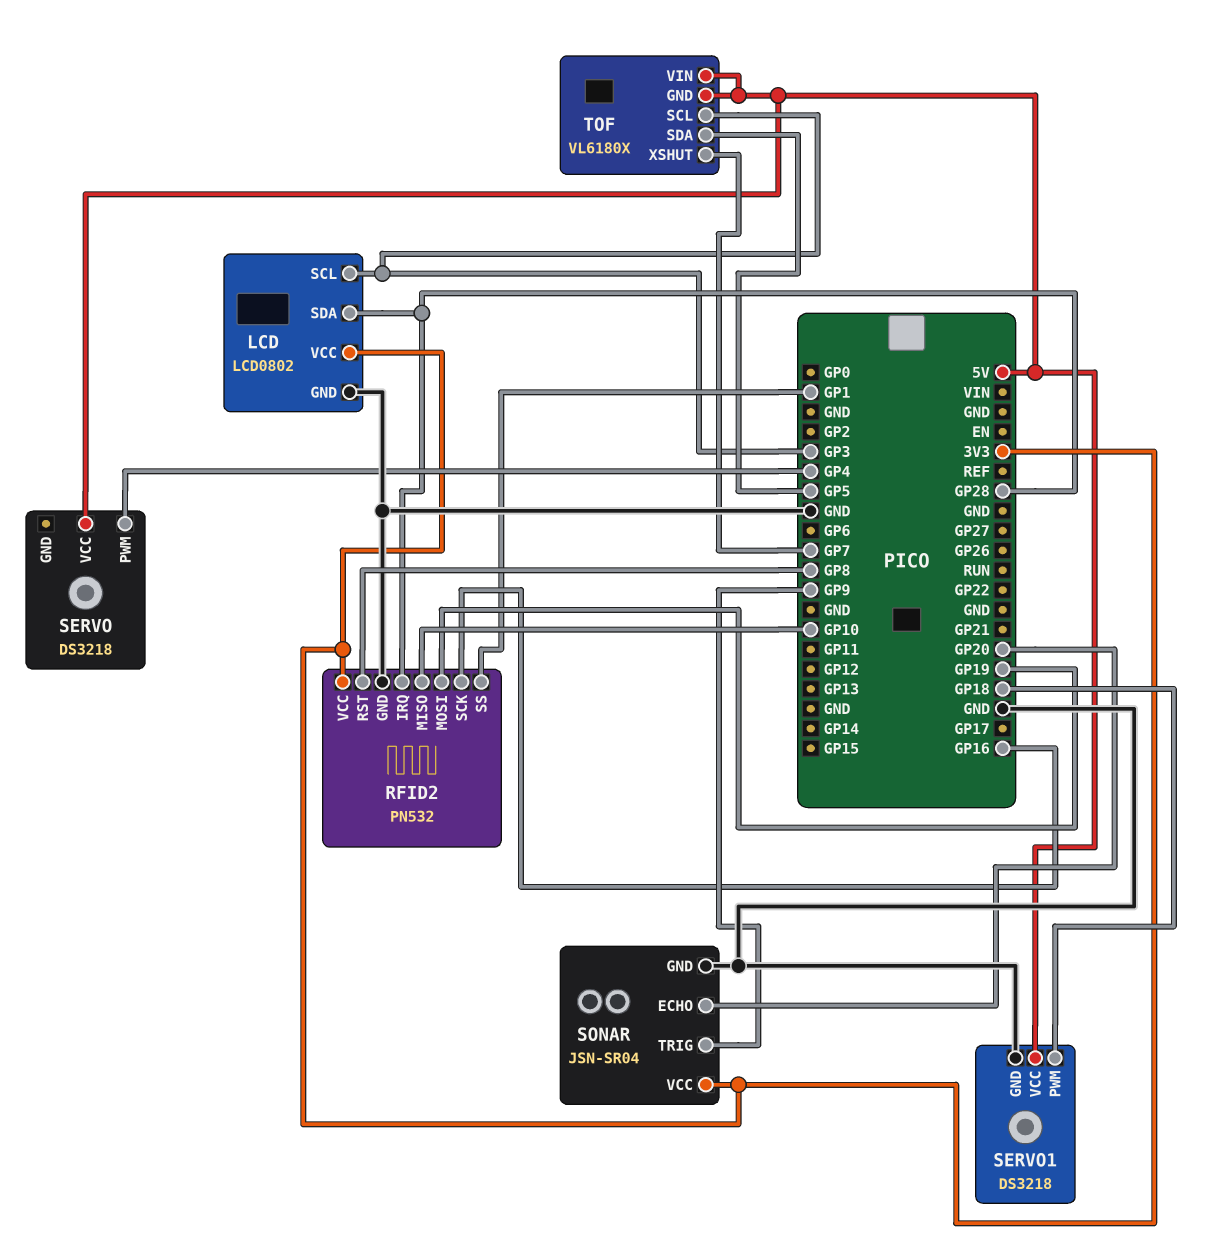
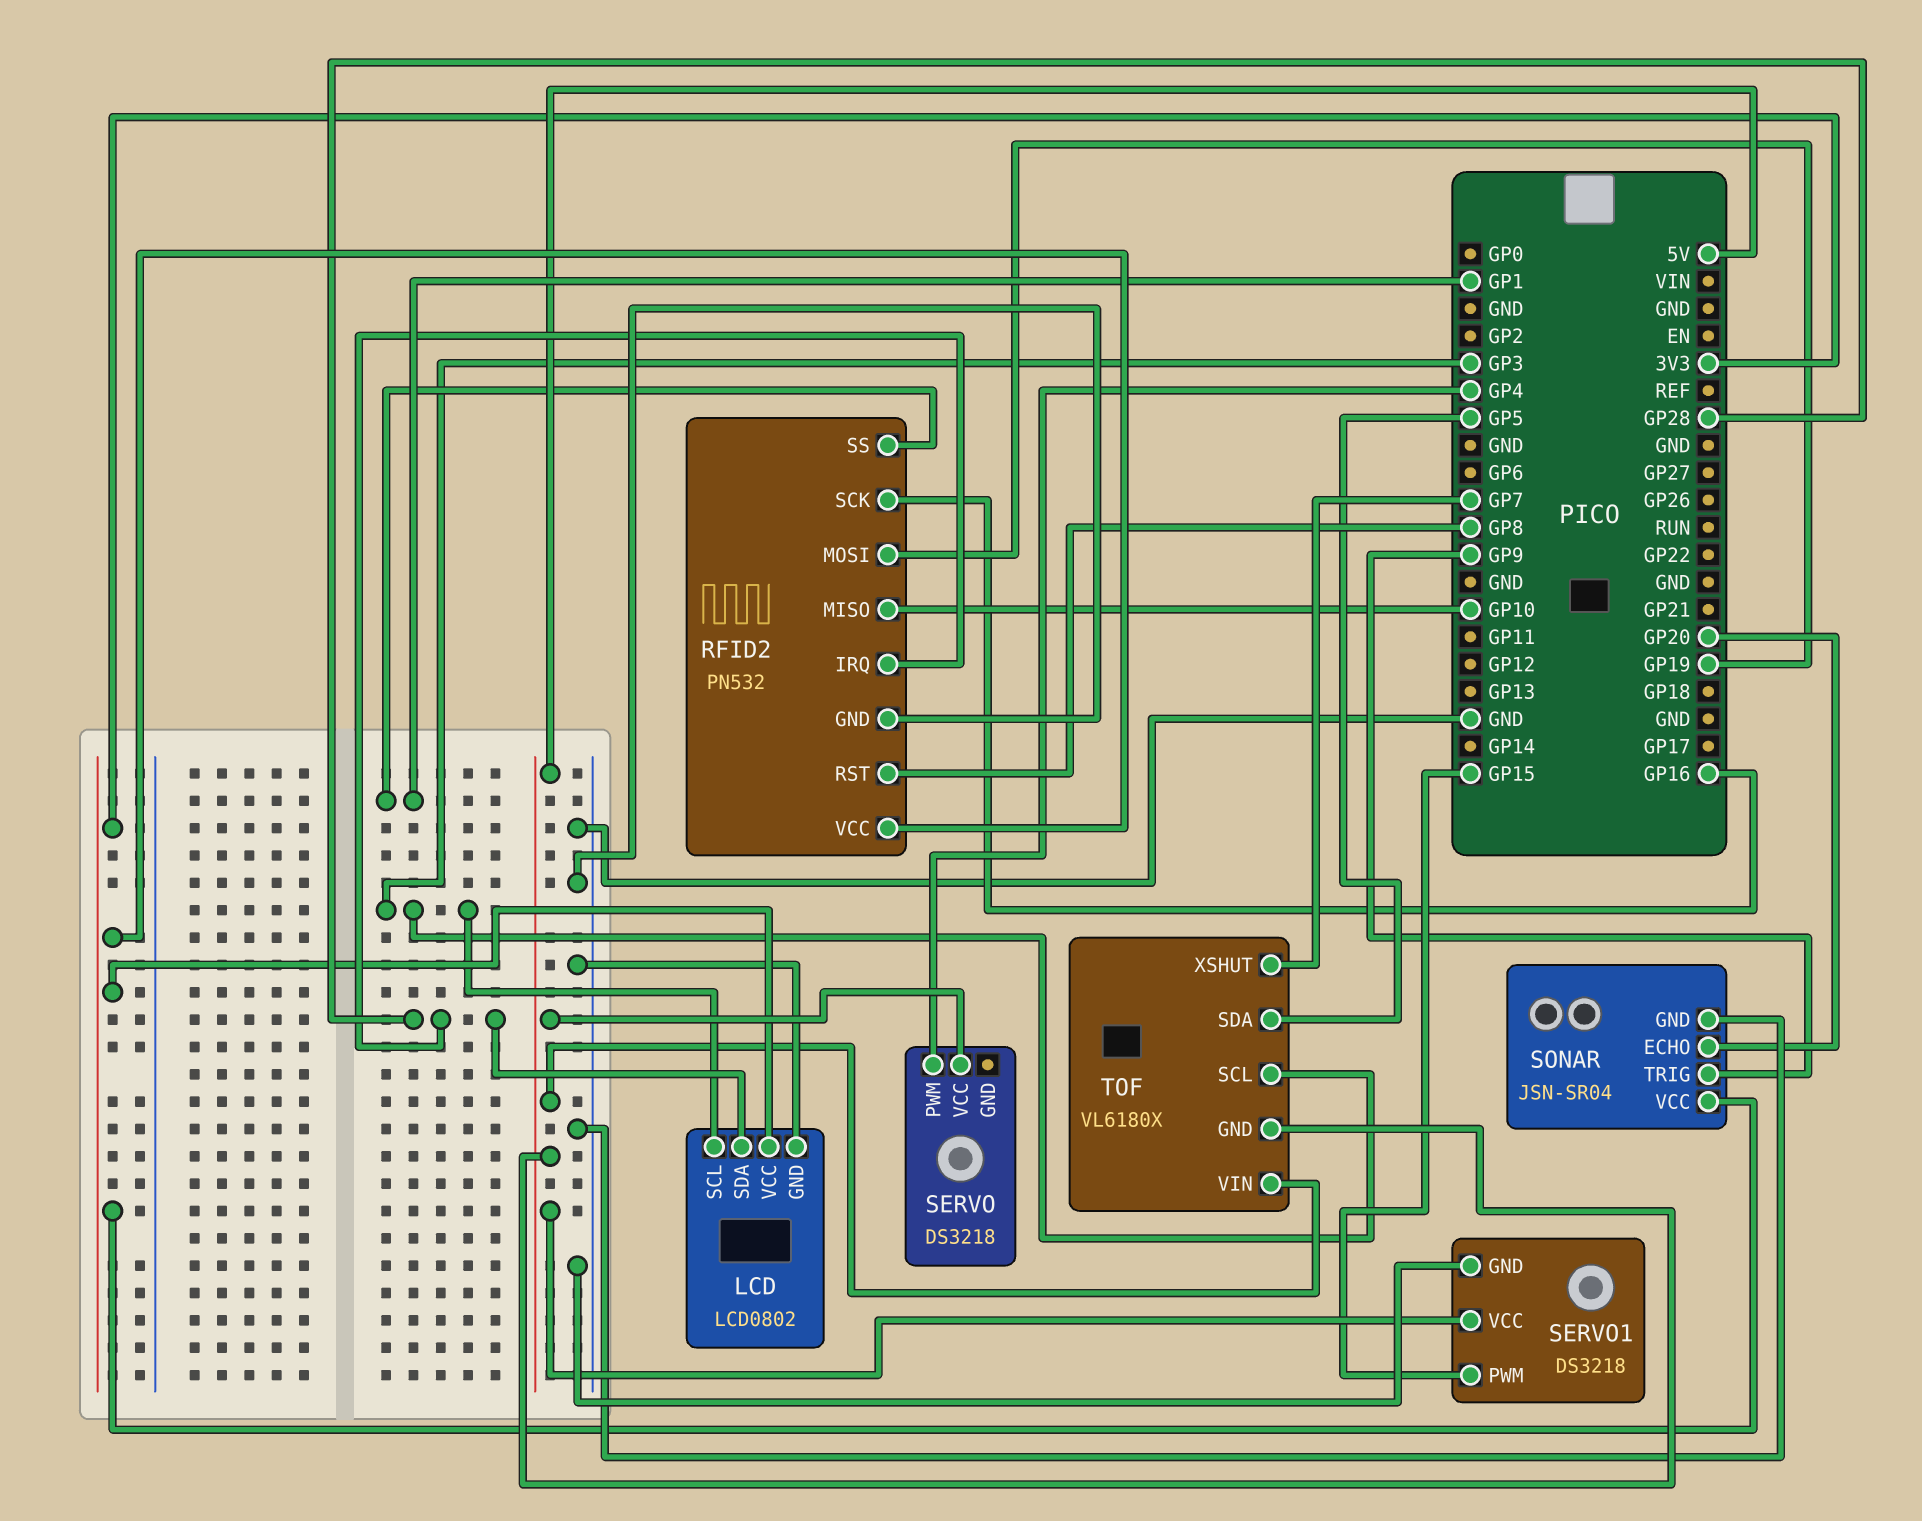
SERVO1 pin PWM: GP18 -> GP15

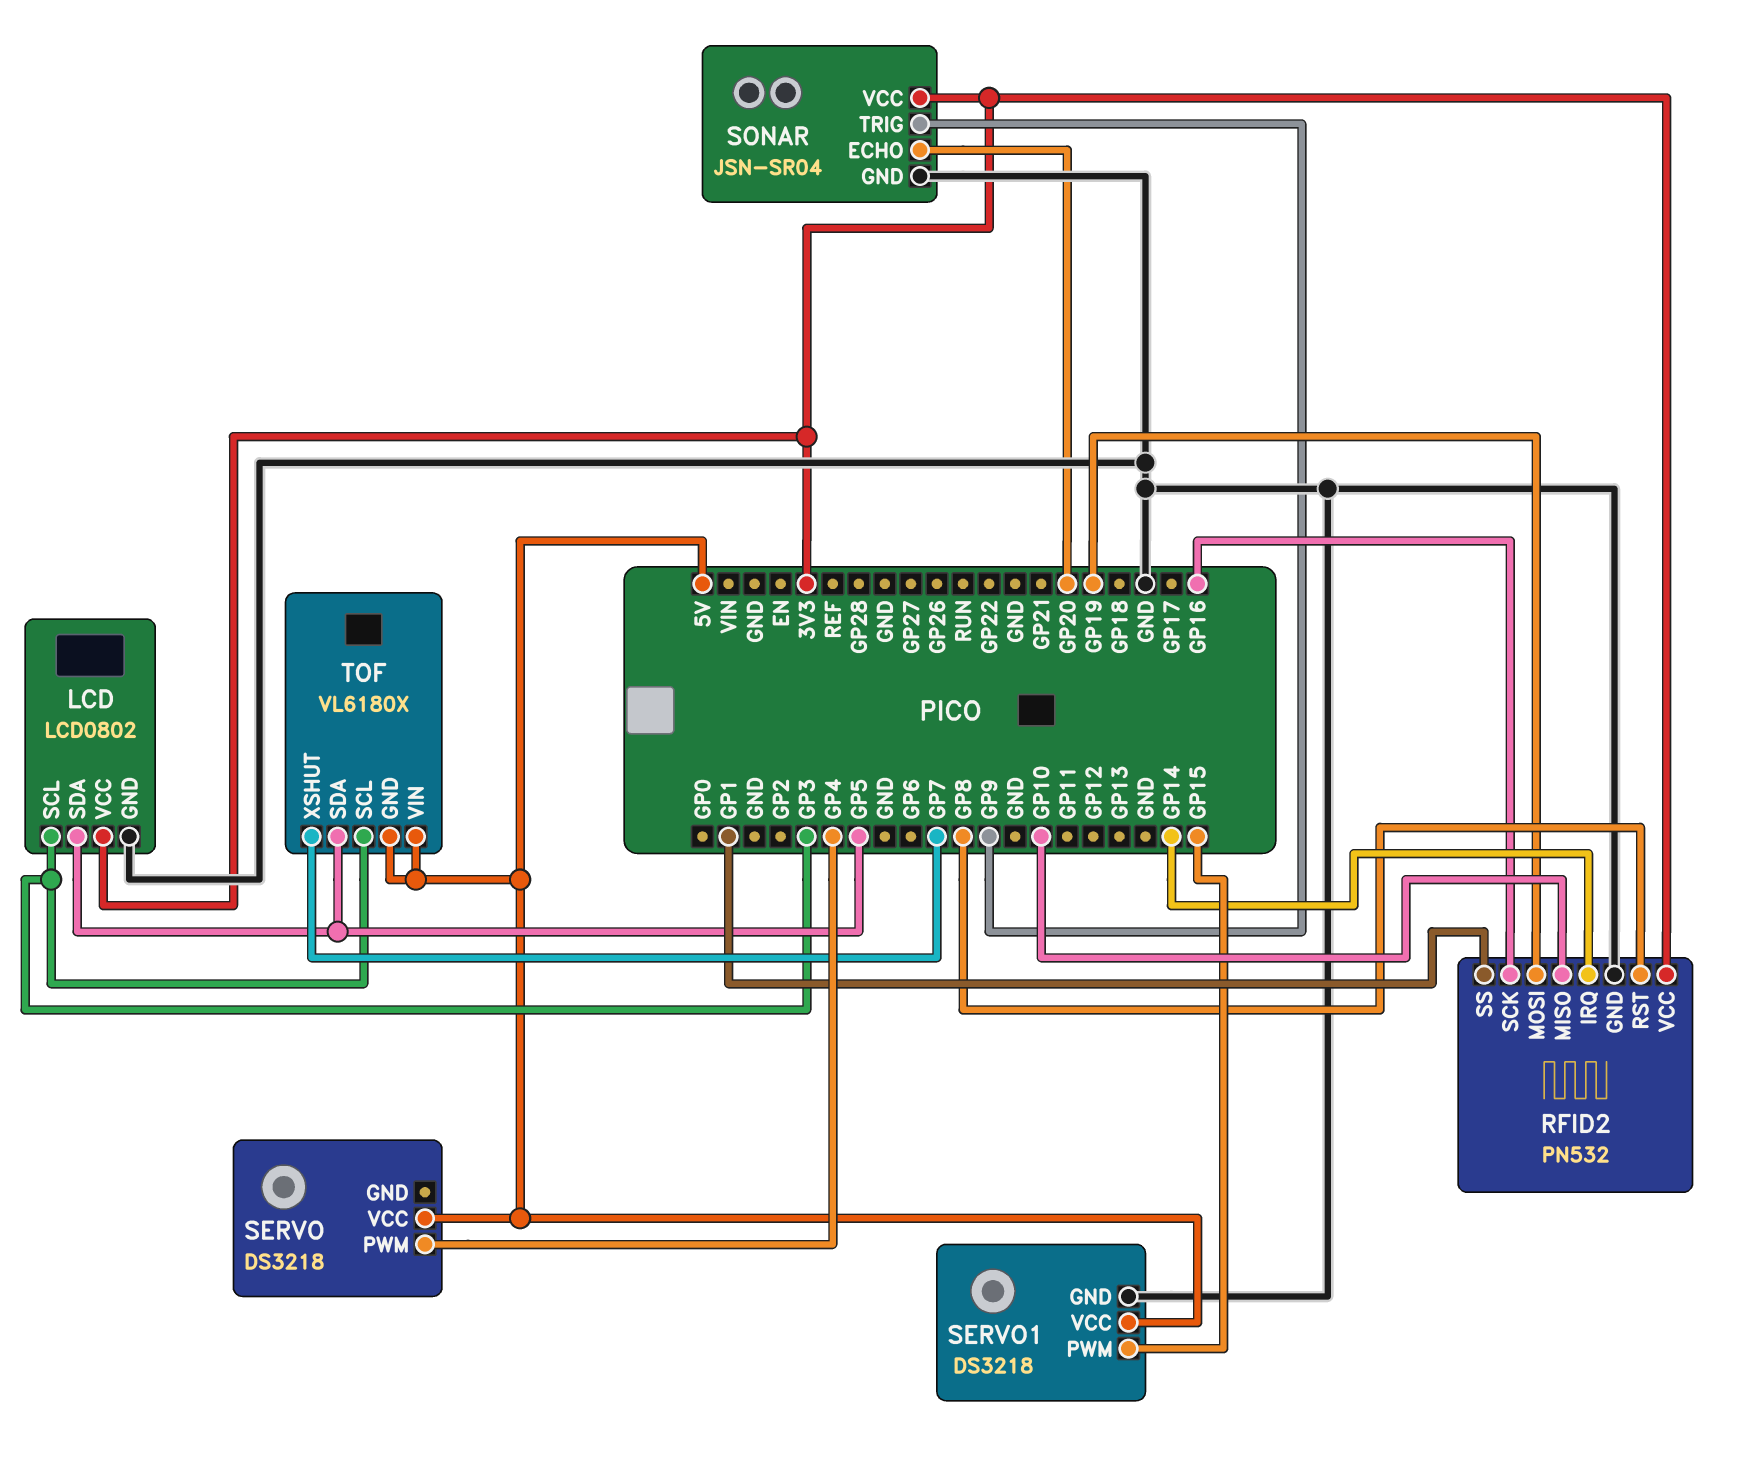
LCD pin SDA: GP28 -> GP5
RFID2 pin IRQ: GP28 -> GP14

